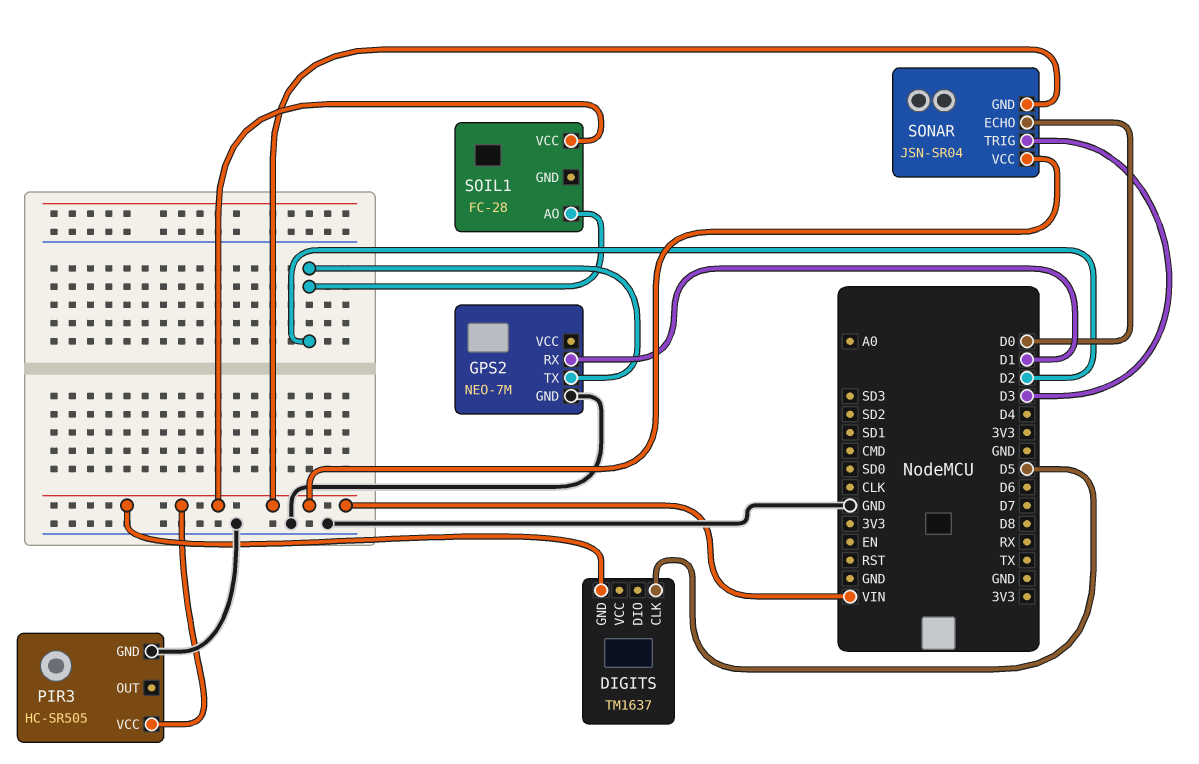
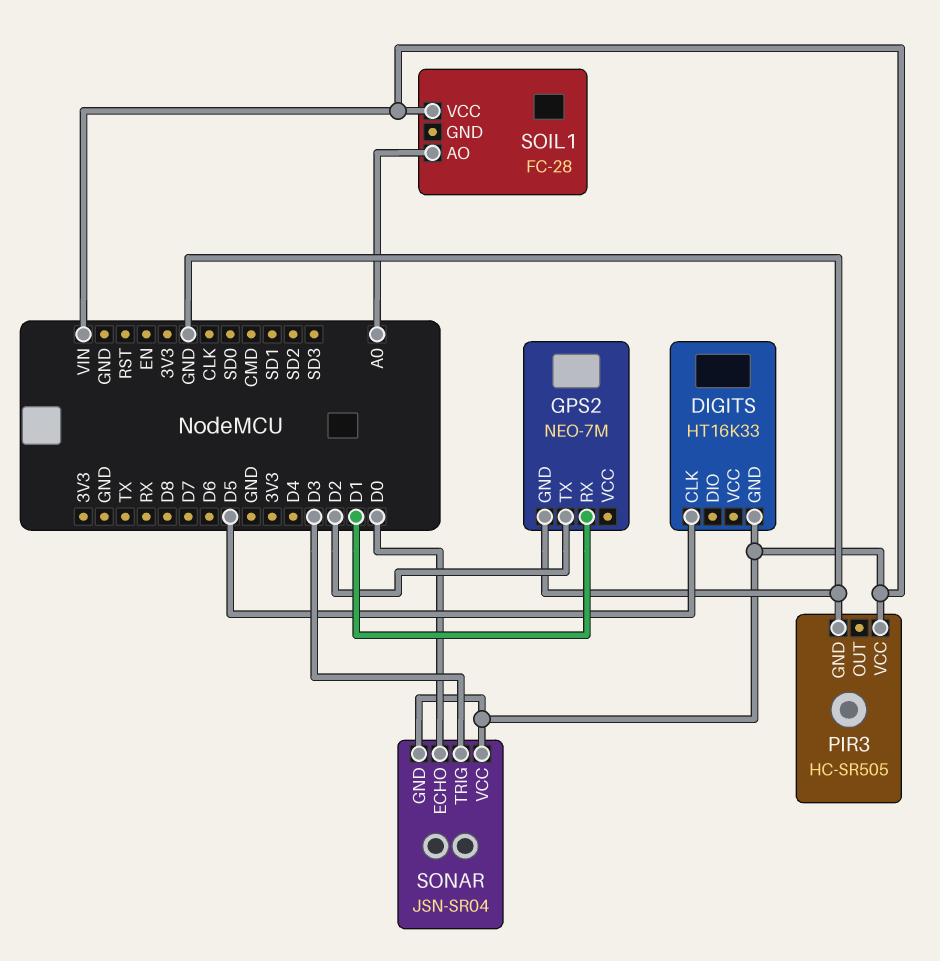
DIGITS: TM1637 -> HT16K33
SOIL1 pin AO: D2 -> A0

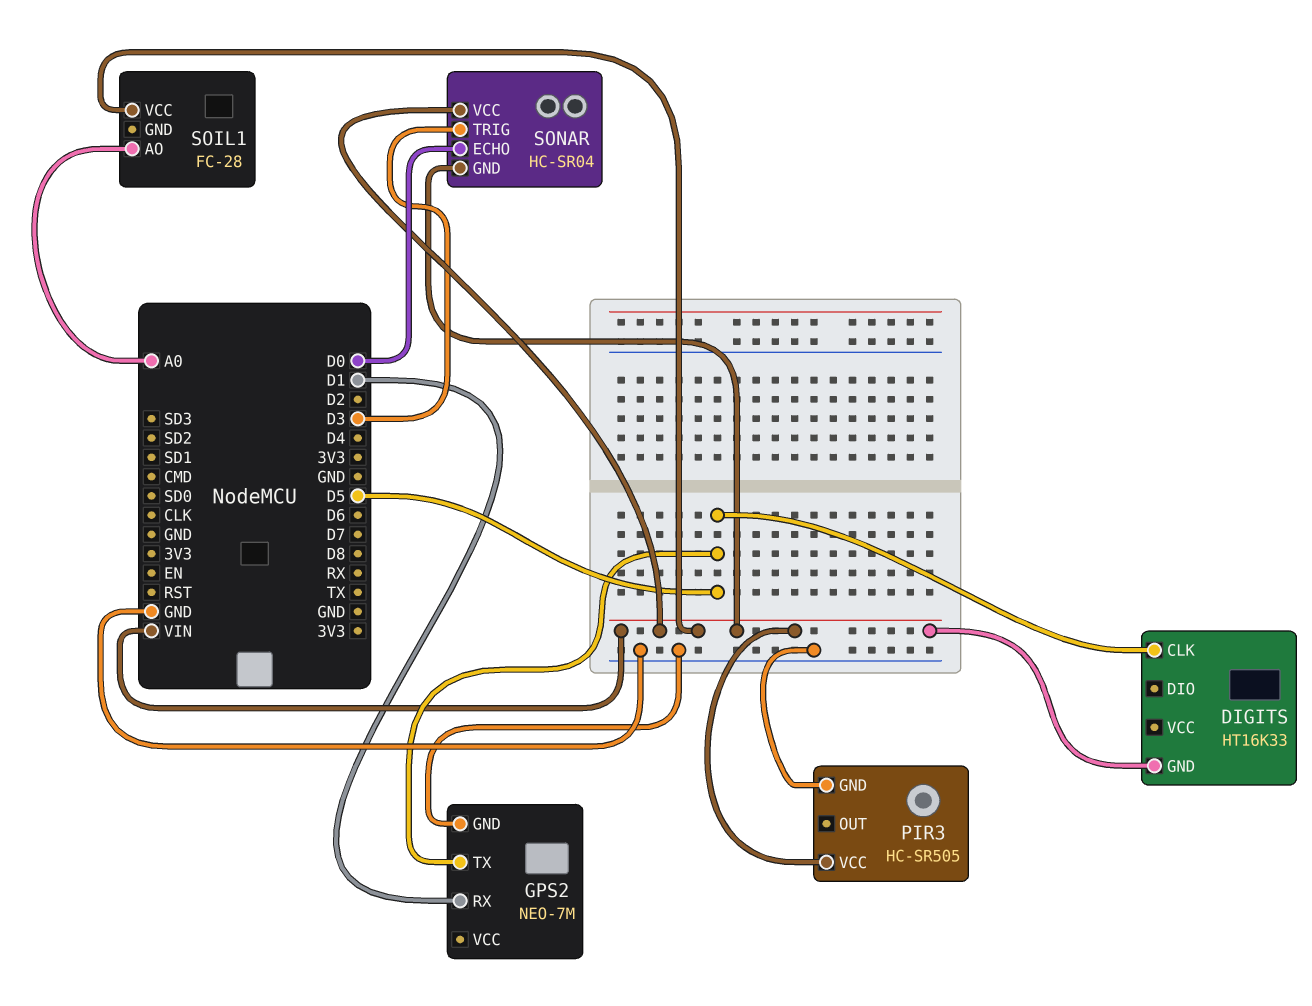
GPS2 pin TX: D2 -> D5
SONAR: JSN-SR04 -> HC-SR04

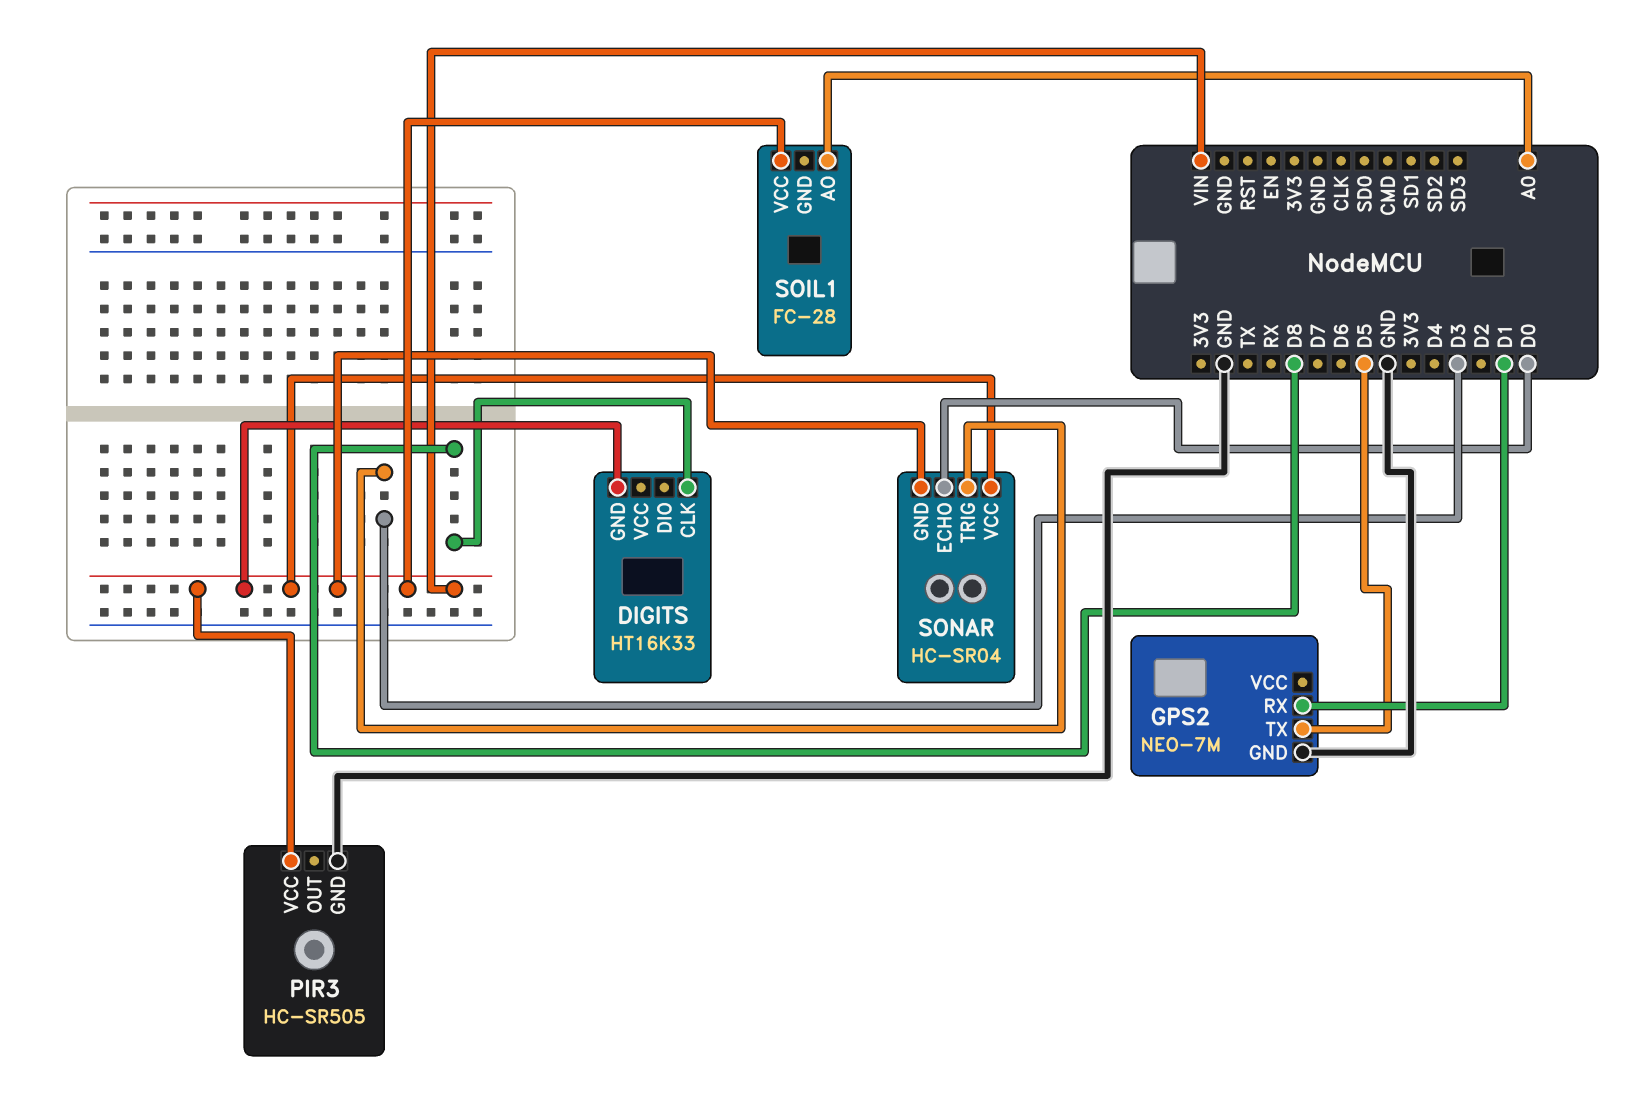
DIGITS pin CLK: D5 -> D8

